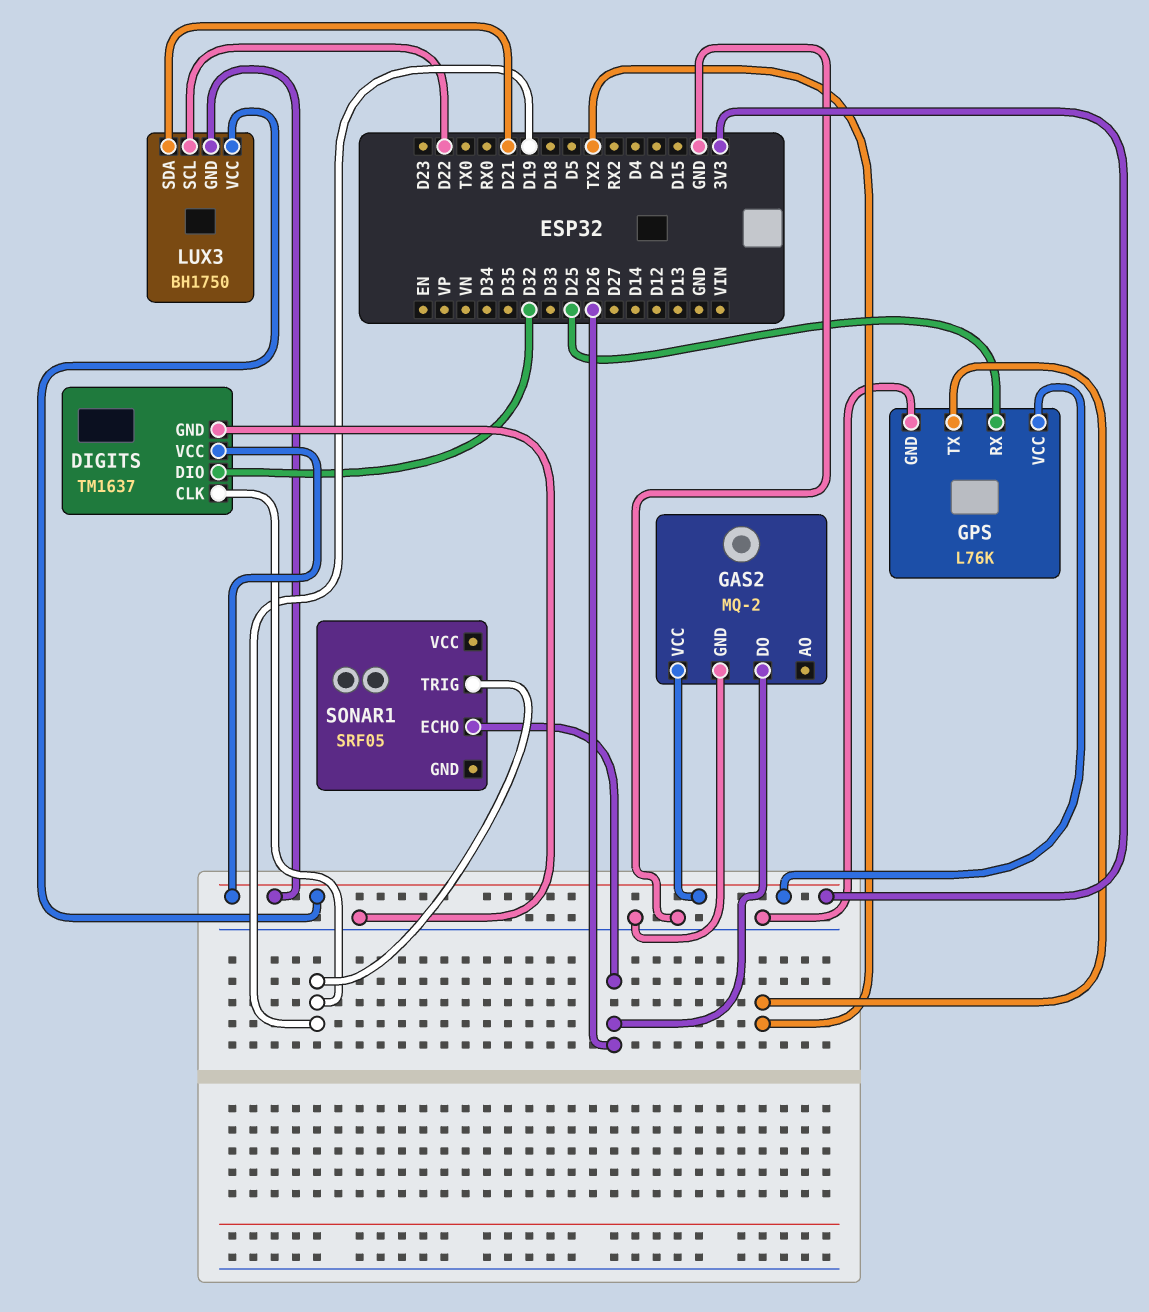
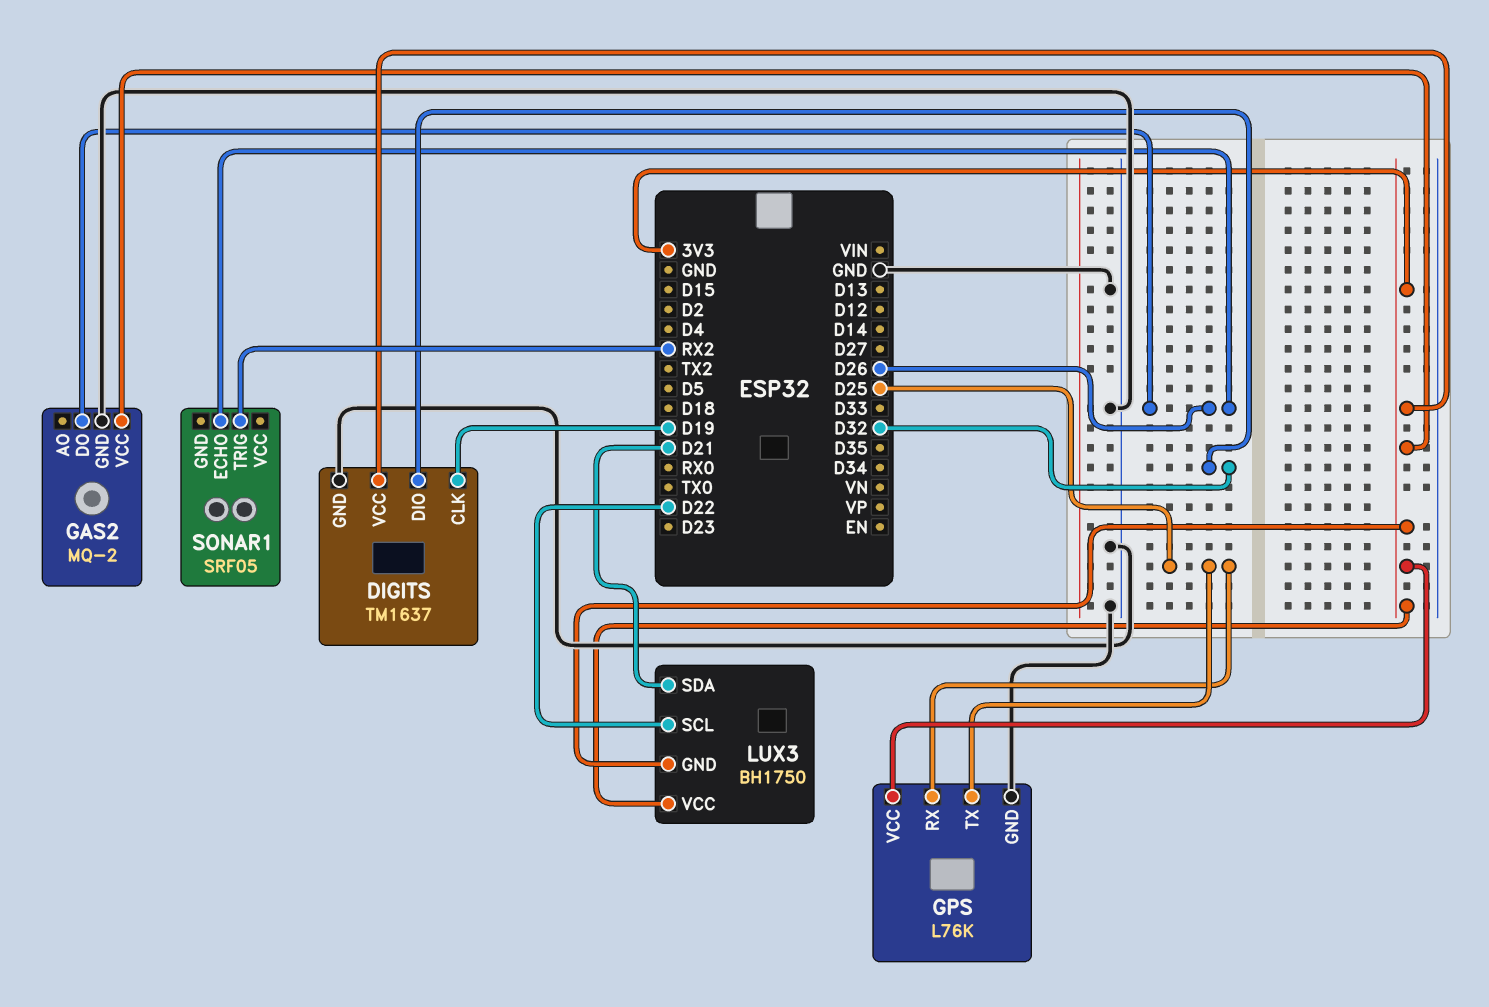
GPS pin TX: TX2 -> D25
SONAR1 pin TRIG: D19 -> RX2

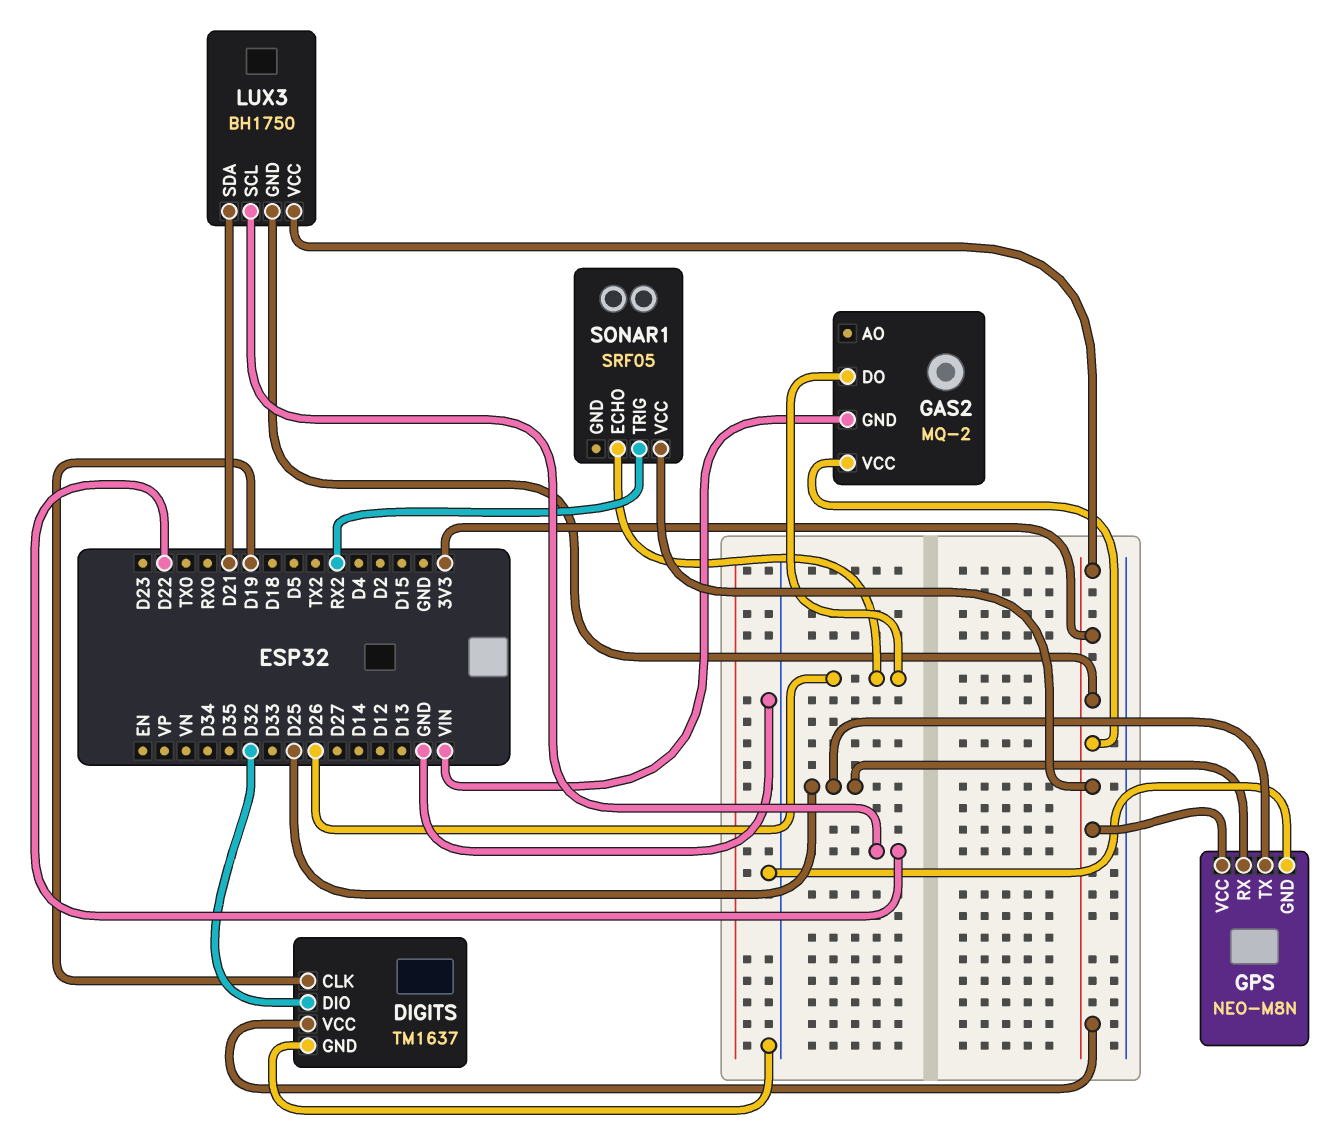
GAS2 pin GND: GND -> VIN
GPS: L76K -> NEO-M8N
SONAR1 pin VCC: none -> 3V3

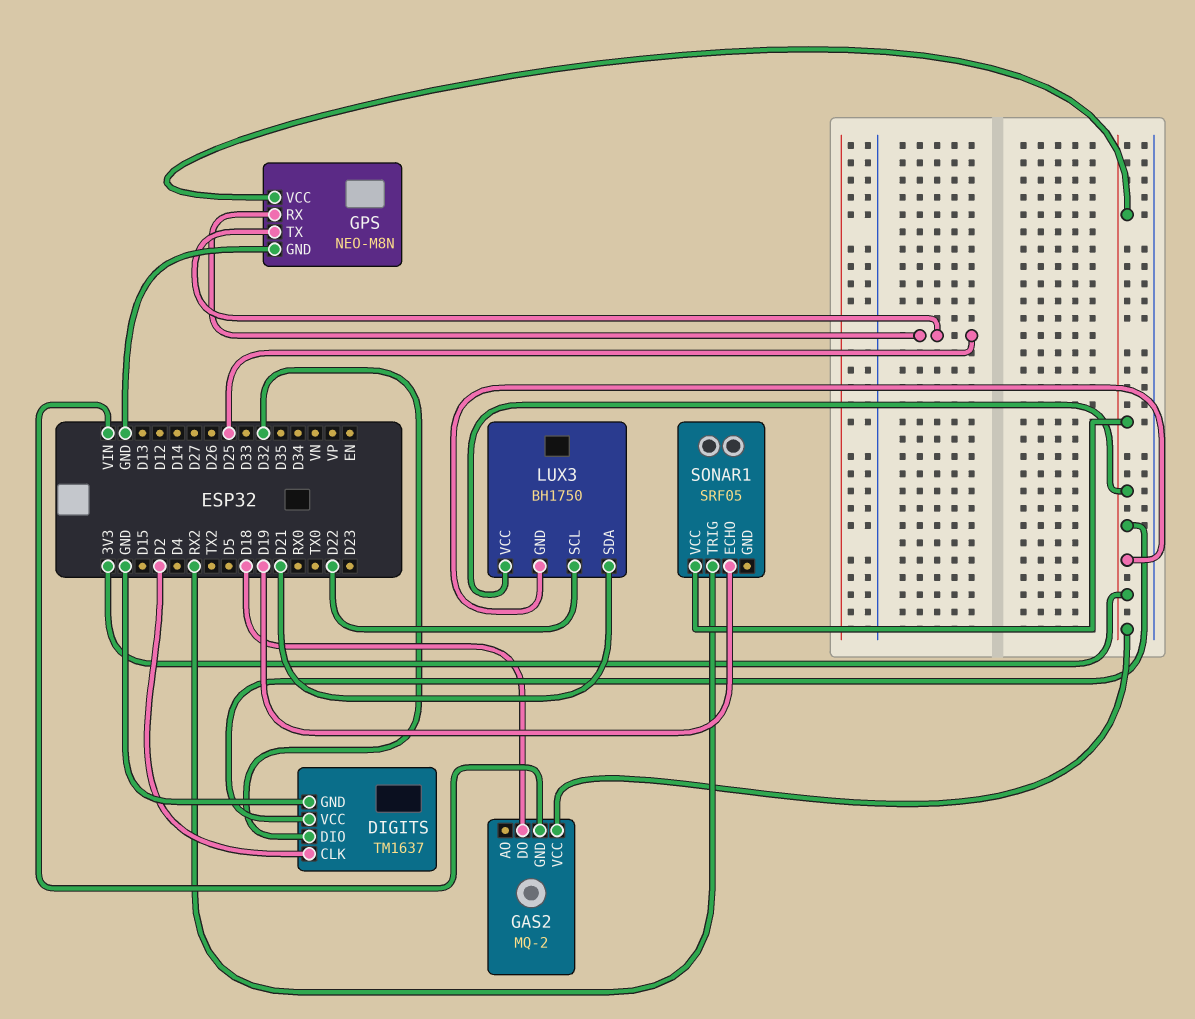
DIGITS pin CLK: D19 -> D2
GAS2 pin DO: D26 -> D18
SONAR1 pin ECHO: D26 -> D19

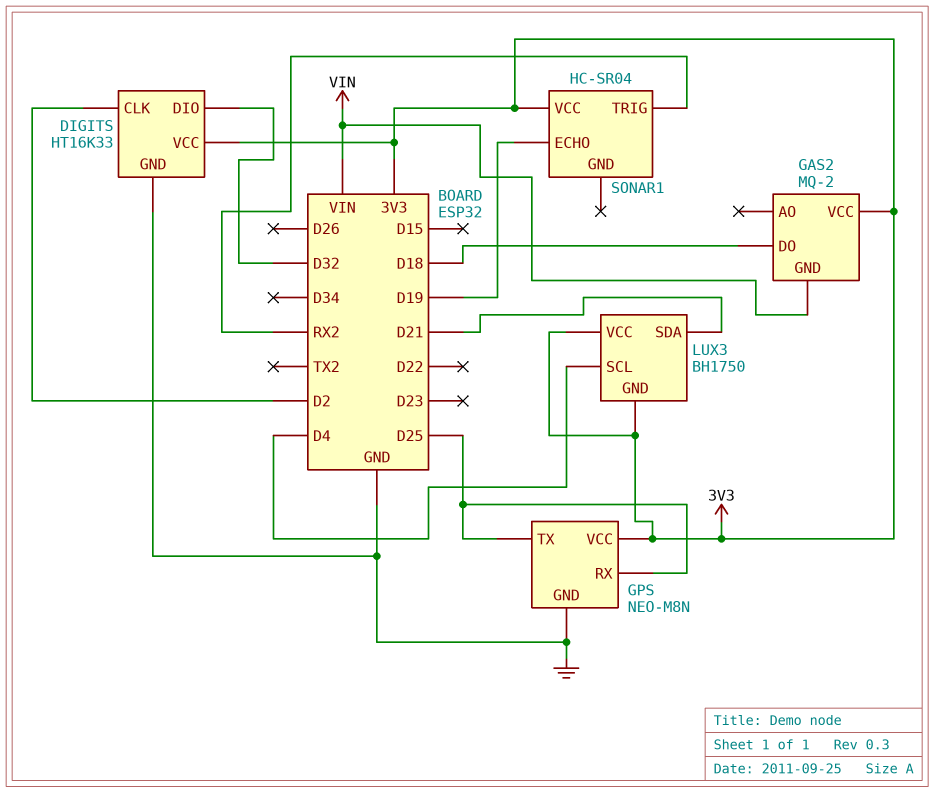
DIGITS: TM1637 -> HT16K33
LUX3 pin SCL: D22 -> D4
SONAR1: SRF05 -> HC-SR04

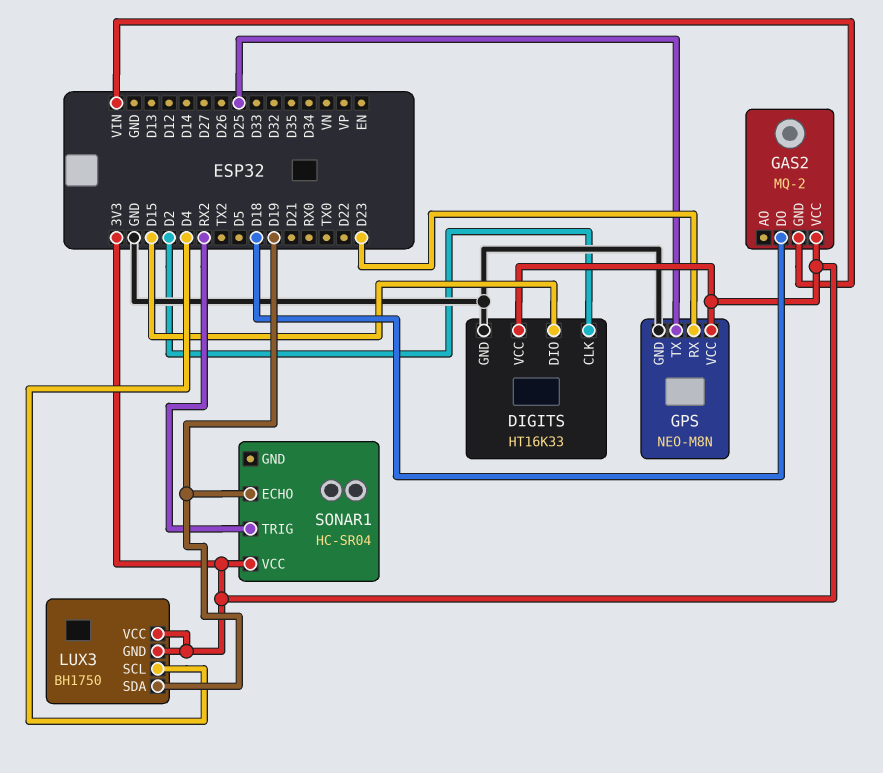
DIGITS pin DIO: D32 -> D15
GPS pin RX: D25 -> D23
LUX3 pin SDA: D21 -> D19

